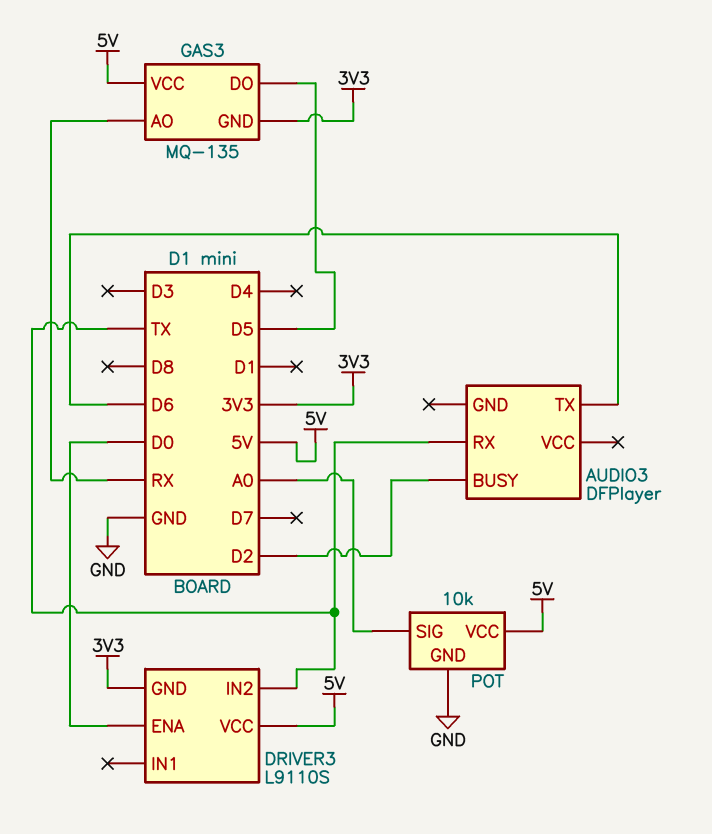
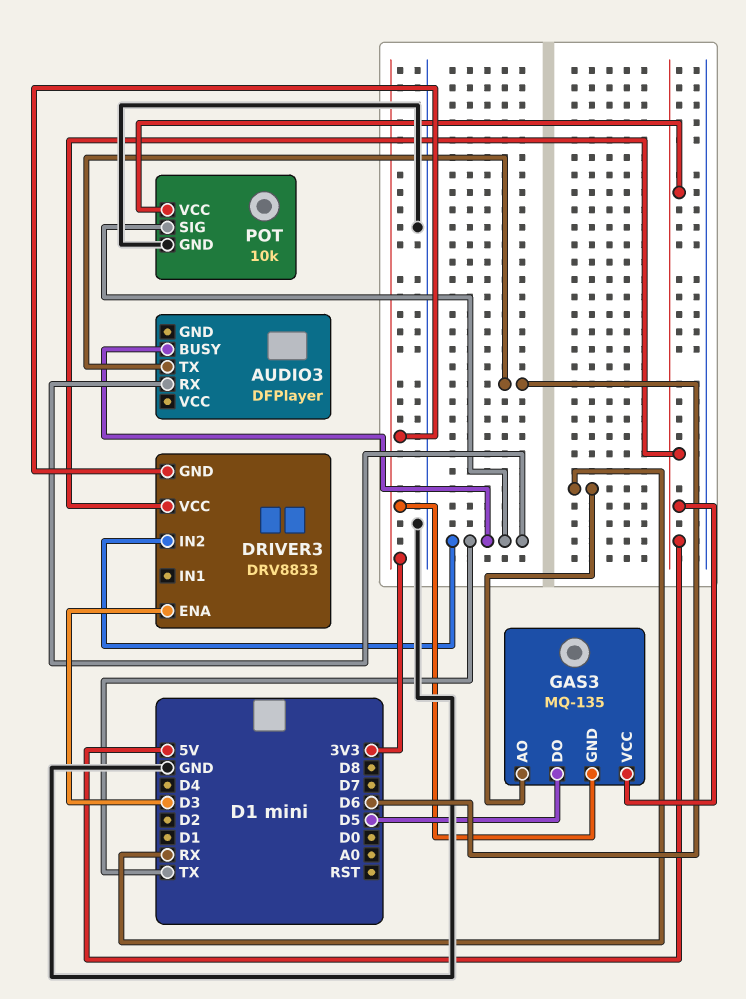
AUDIO3 pin BUSY: D2 -> TX
DRIVER3: L9110S -> DRV8833
DRIVER3 pin ENA: D0 -> D3
POT pin SIG: A0 -> TX

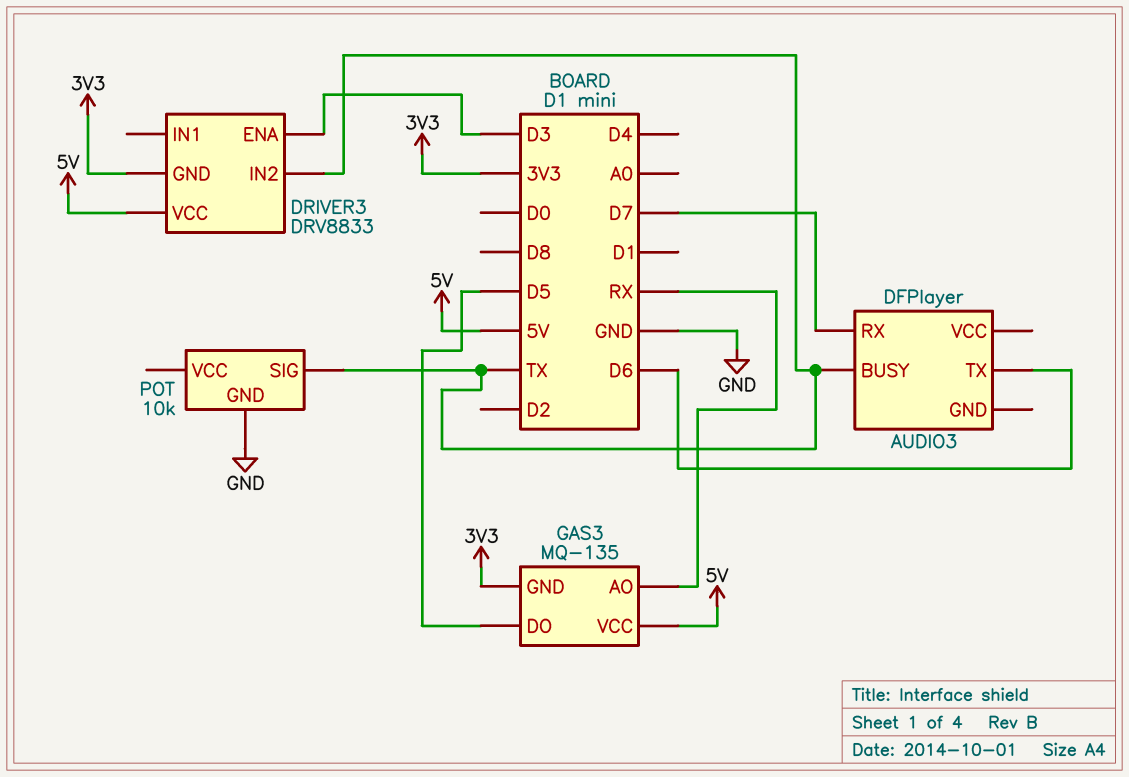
AUDIO3 pin RX: TX -> D7
POT pin VCC: 5V -> none

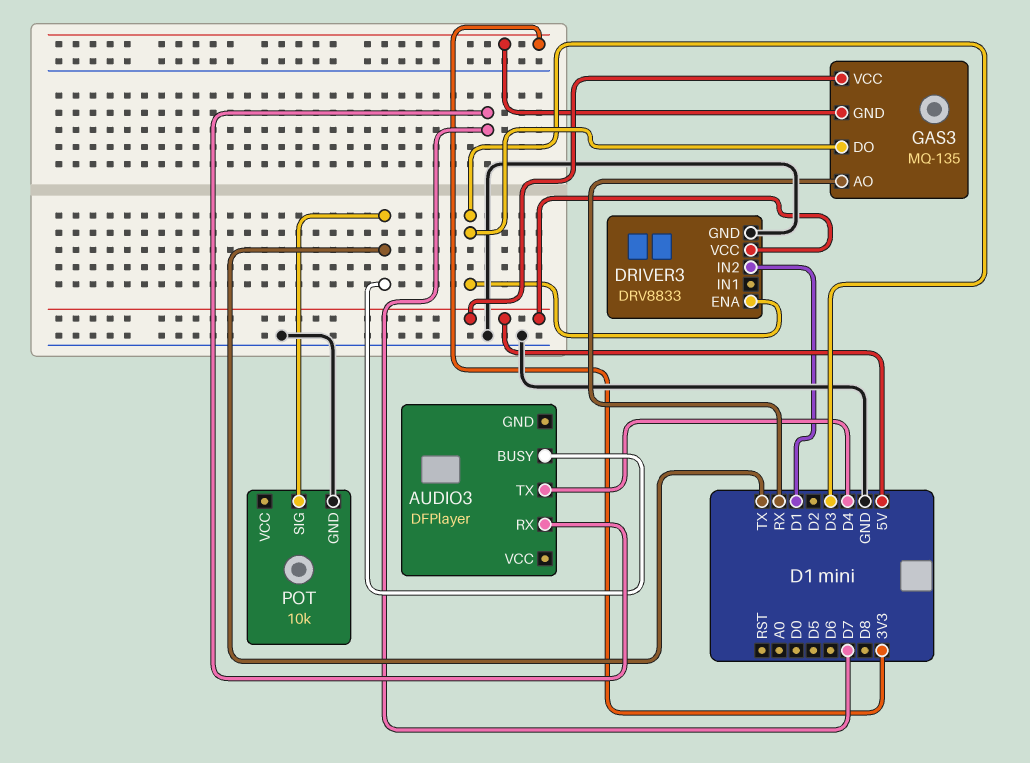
AUDIO3 pin TX: D6 -> D4
DRIVER3 pin GND: 3V3 -> GND
DRIVER3 pin IN2: TX -> D1
GAS3 pin DO: D5 -> D3

